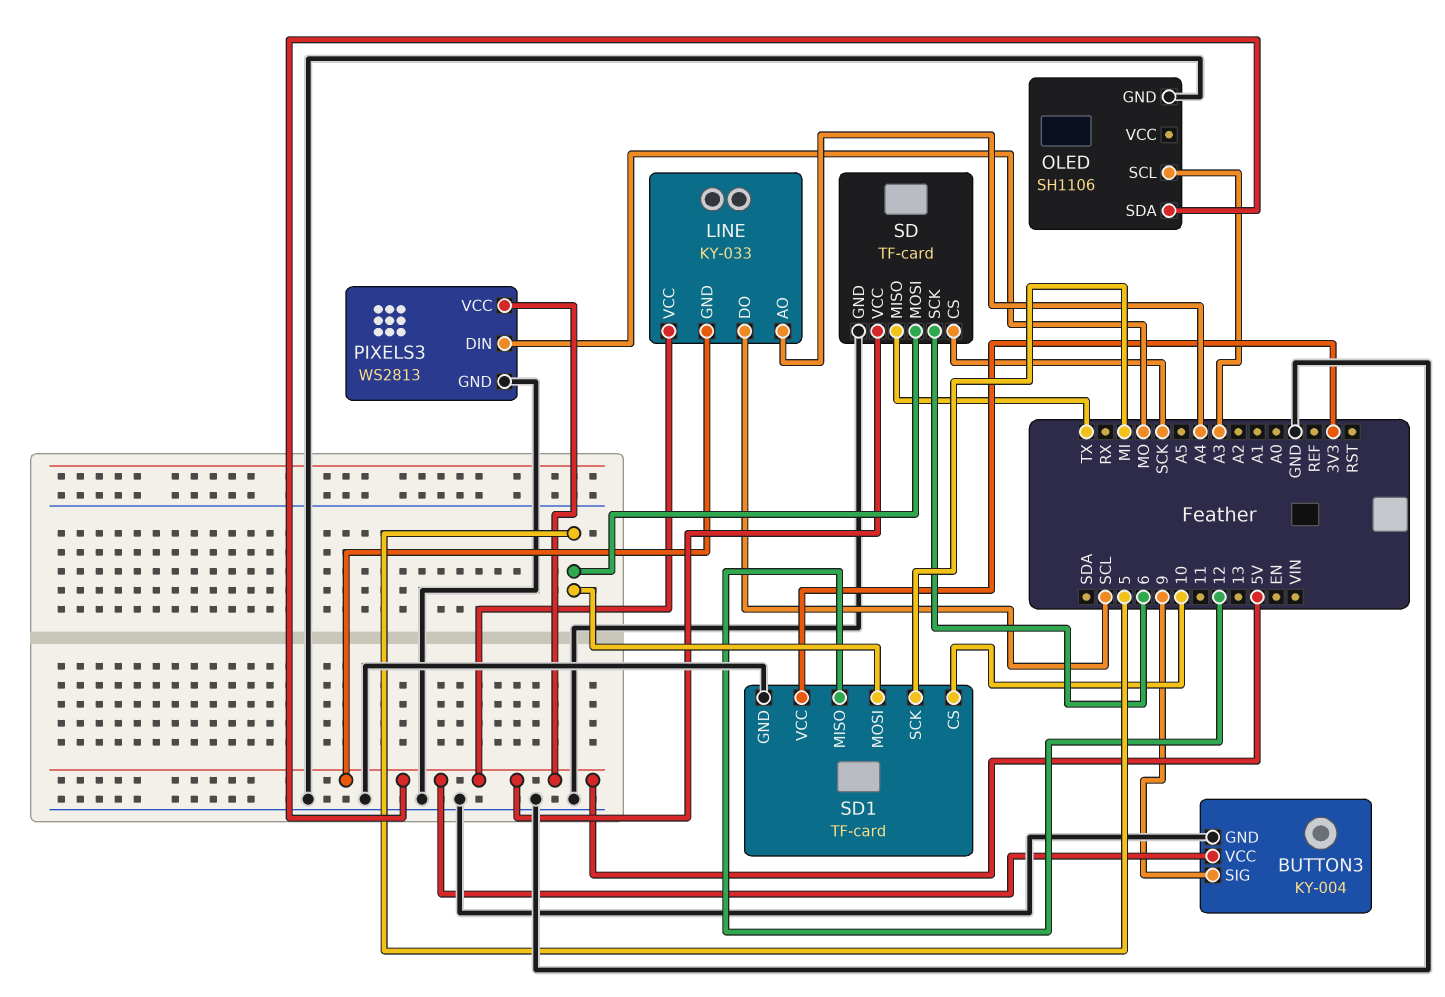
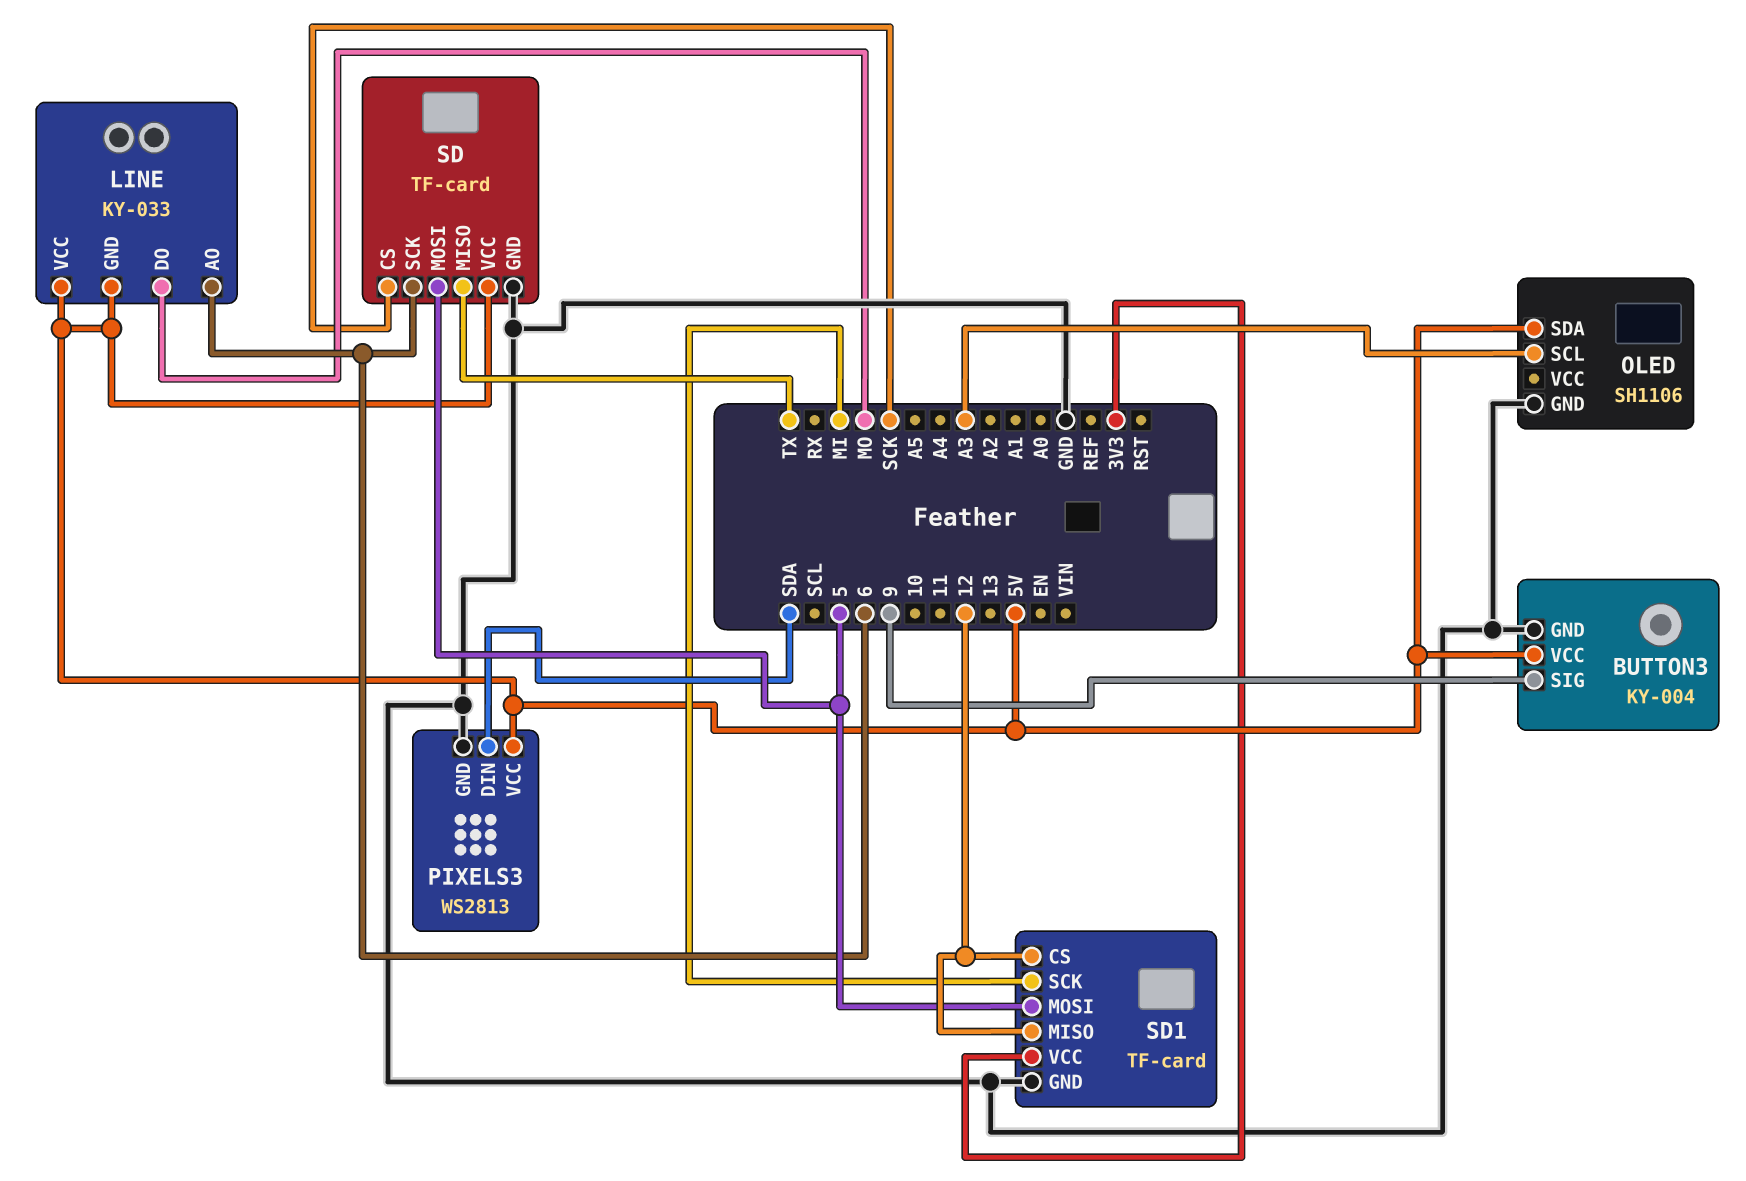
LINE pin AO: A4 -> 6
LINE pin DO: SCL -> MO
PIXELS3 pin DIN: MO -> SDA
SD1 pin CS: 10 -> 12

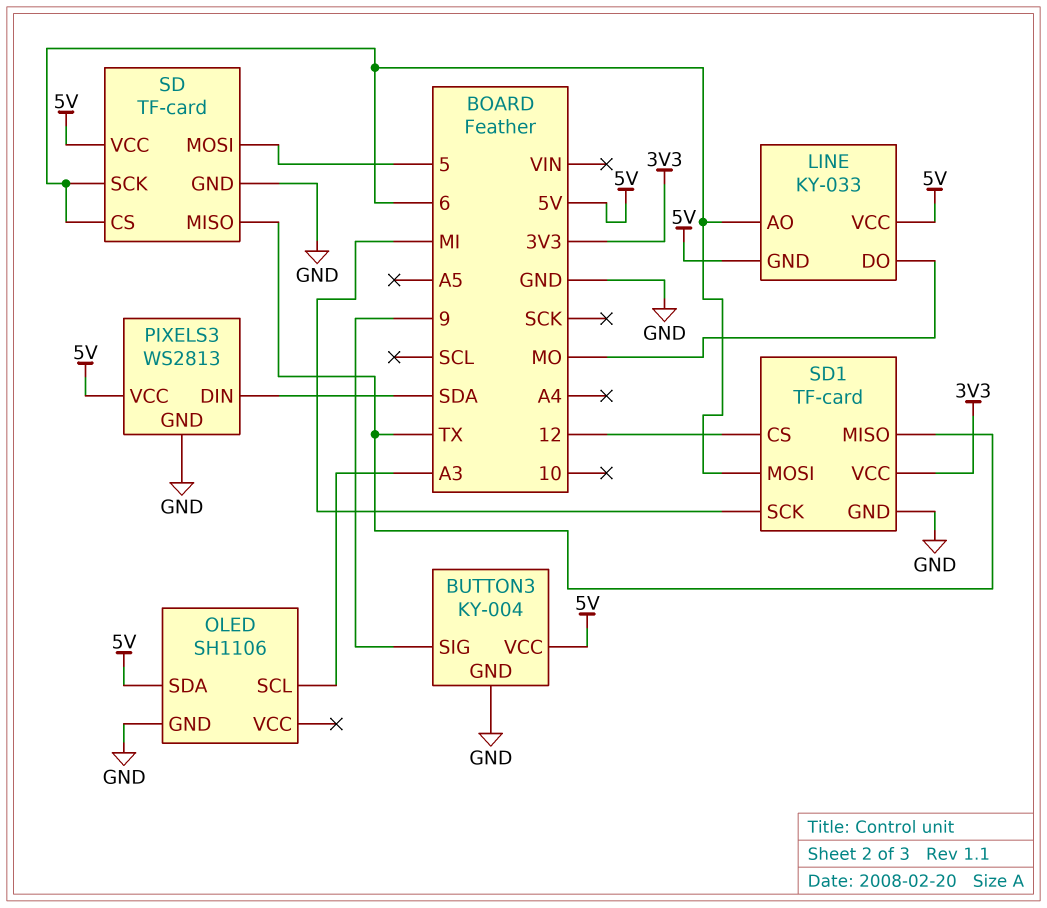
SD pin CS: SCK -> 6
SD1 pin MISO: 12 -> TX
SD1 pin MOSI: 5 -> 6

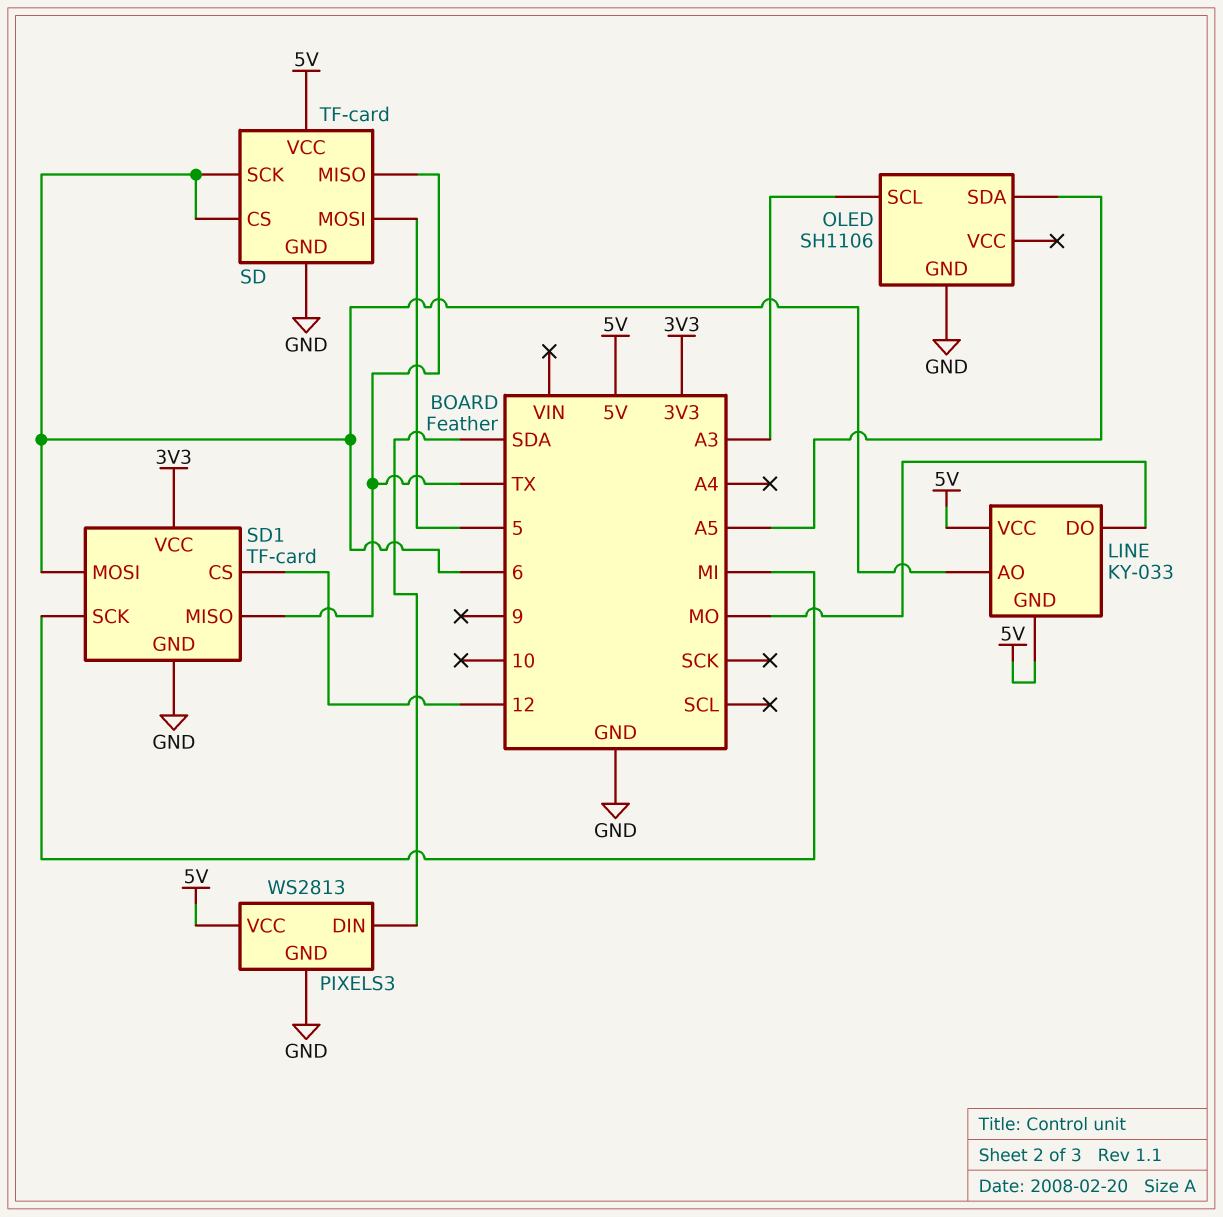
BUTTON3: KY-004 -> none
BUTTON3 pin GND: GND -> none
BUTTON3 pin SIG: 9 -> none
BUTTON3 pin VCC: 5V -> none
OLED pin SDA: 5V -> A5

